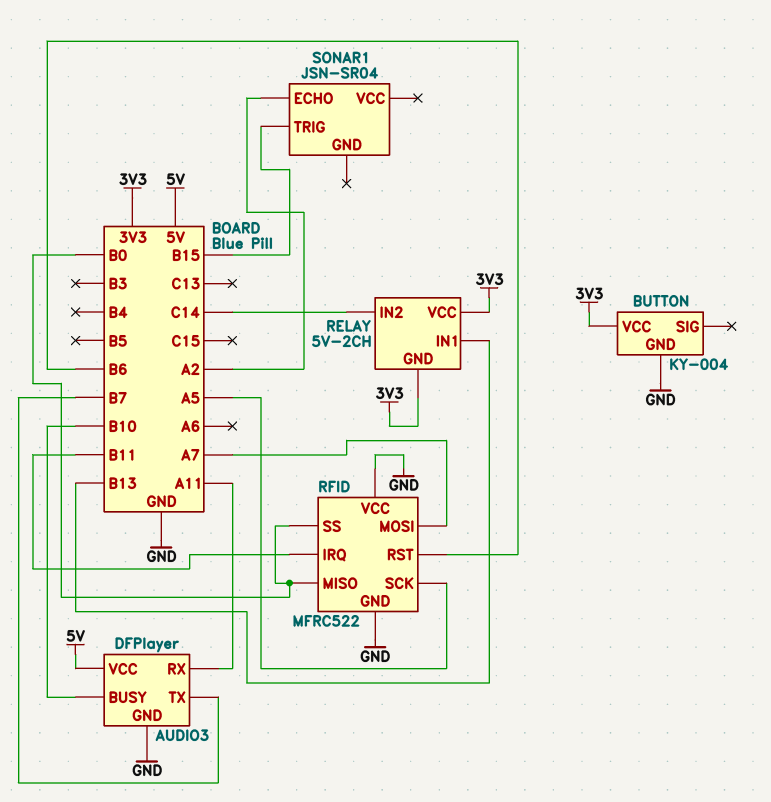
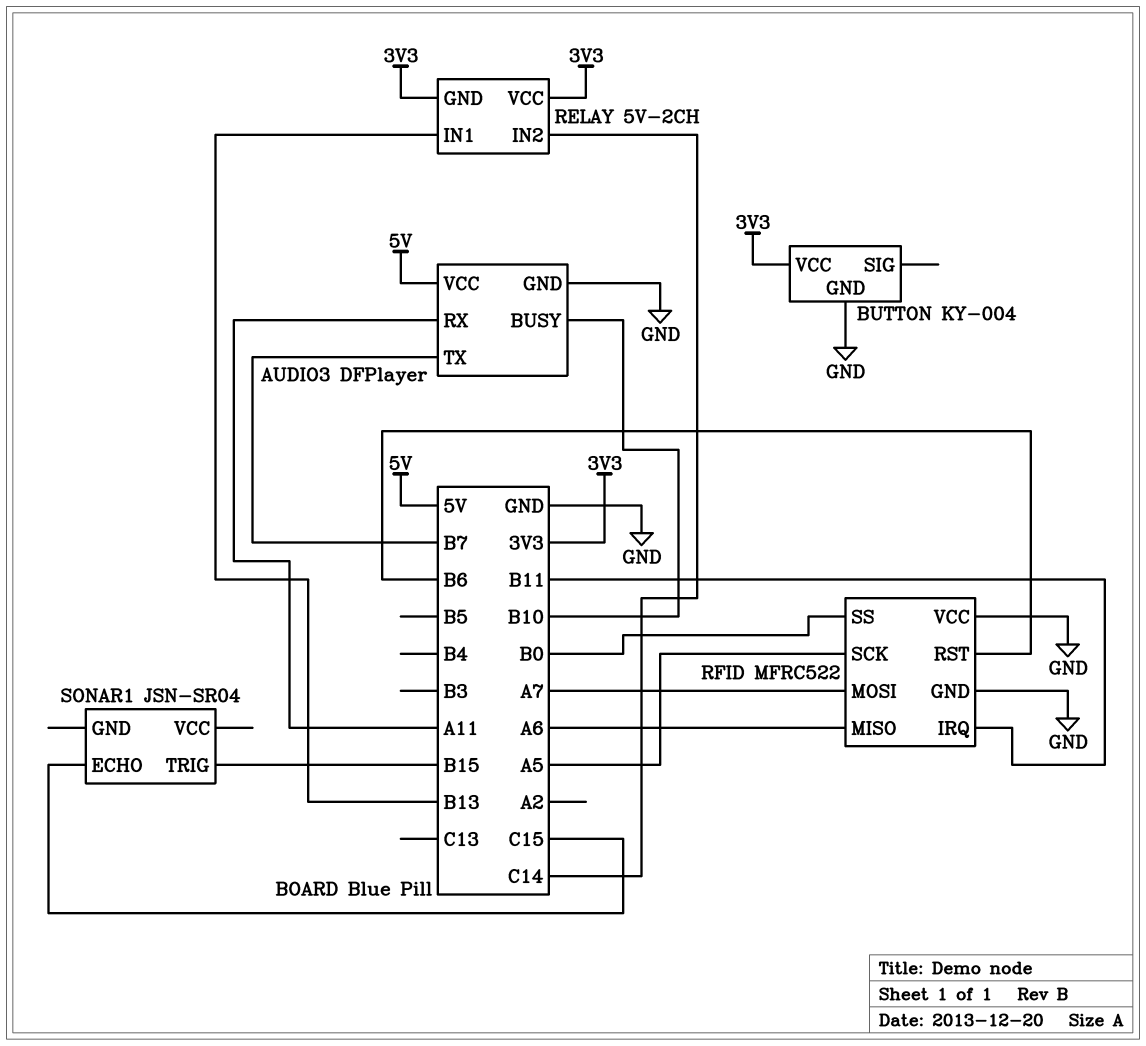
RFID pin MISO: B0 -> A6
SONAR1 pin ECHO: A2 -> C15

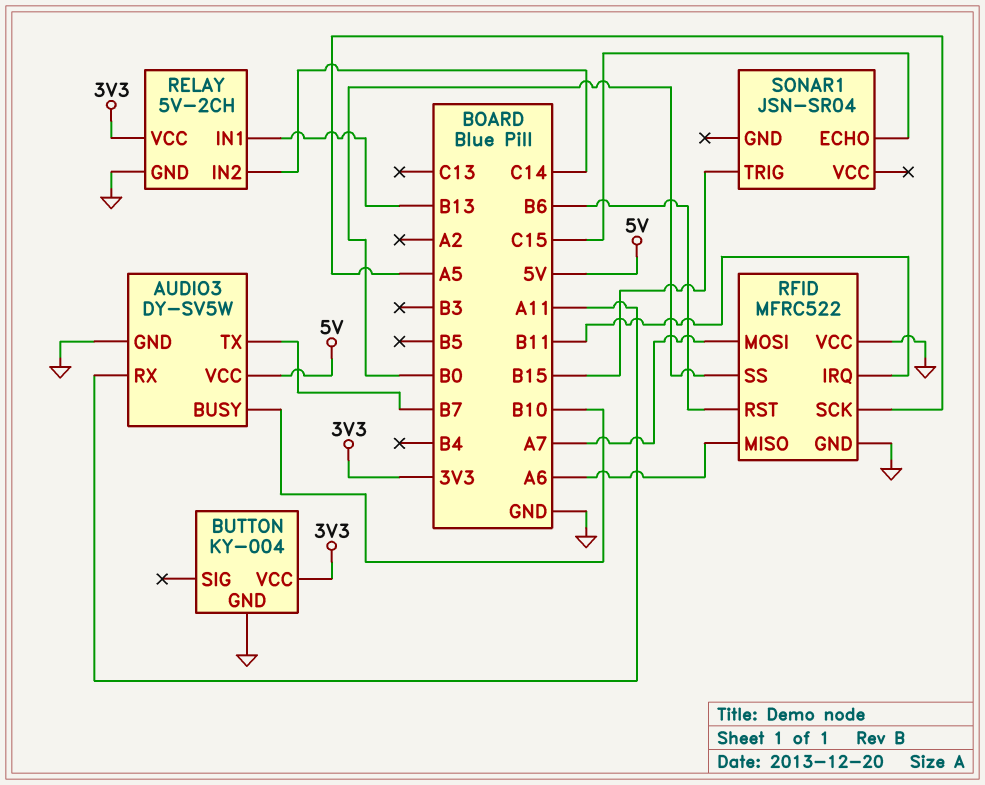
AUDIO3: DFPlayer -> DY-SV5W
RELAY pin GND: 3V3 -> GND

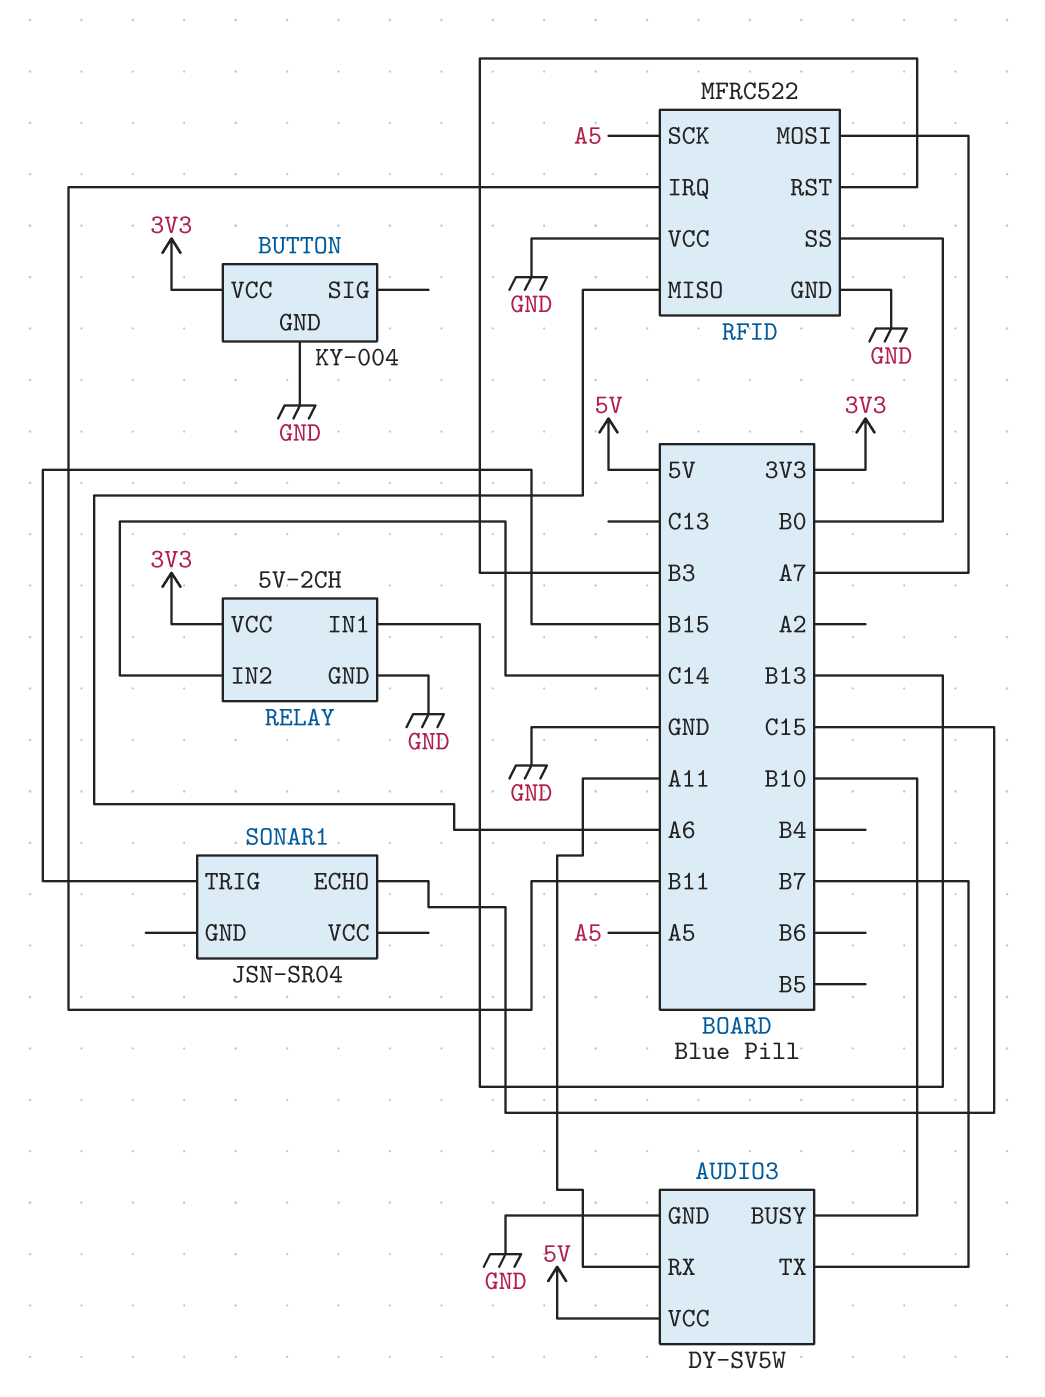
RFID pin RST: B6 -> B3

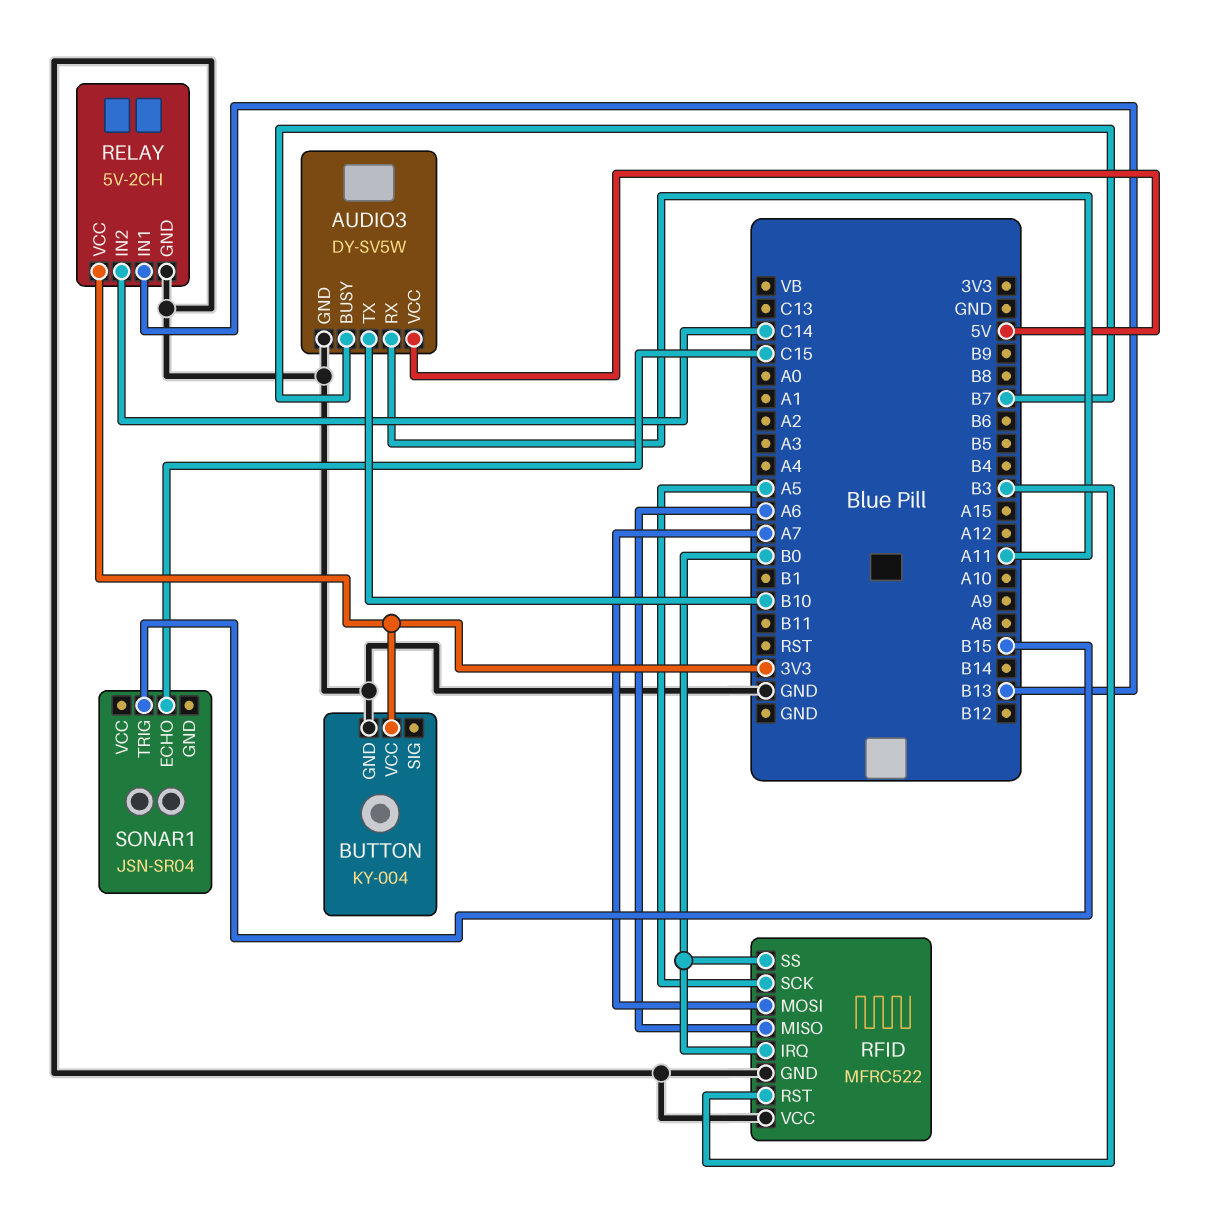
AUDIO3 pin BUSY: B10 -> B7
AUDIO3 pin TX: B7 -> B10
RFID pin IRQ: B11 -> B0

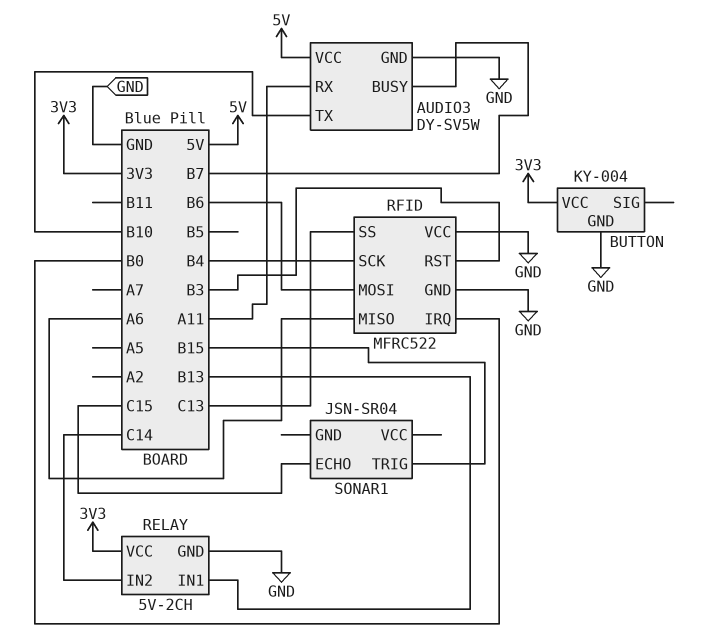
RFID pin MOSI: A7 -> B6
RFID pin SCK: A5 -> B4
RFID pin SS: B0 -> C13

